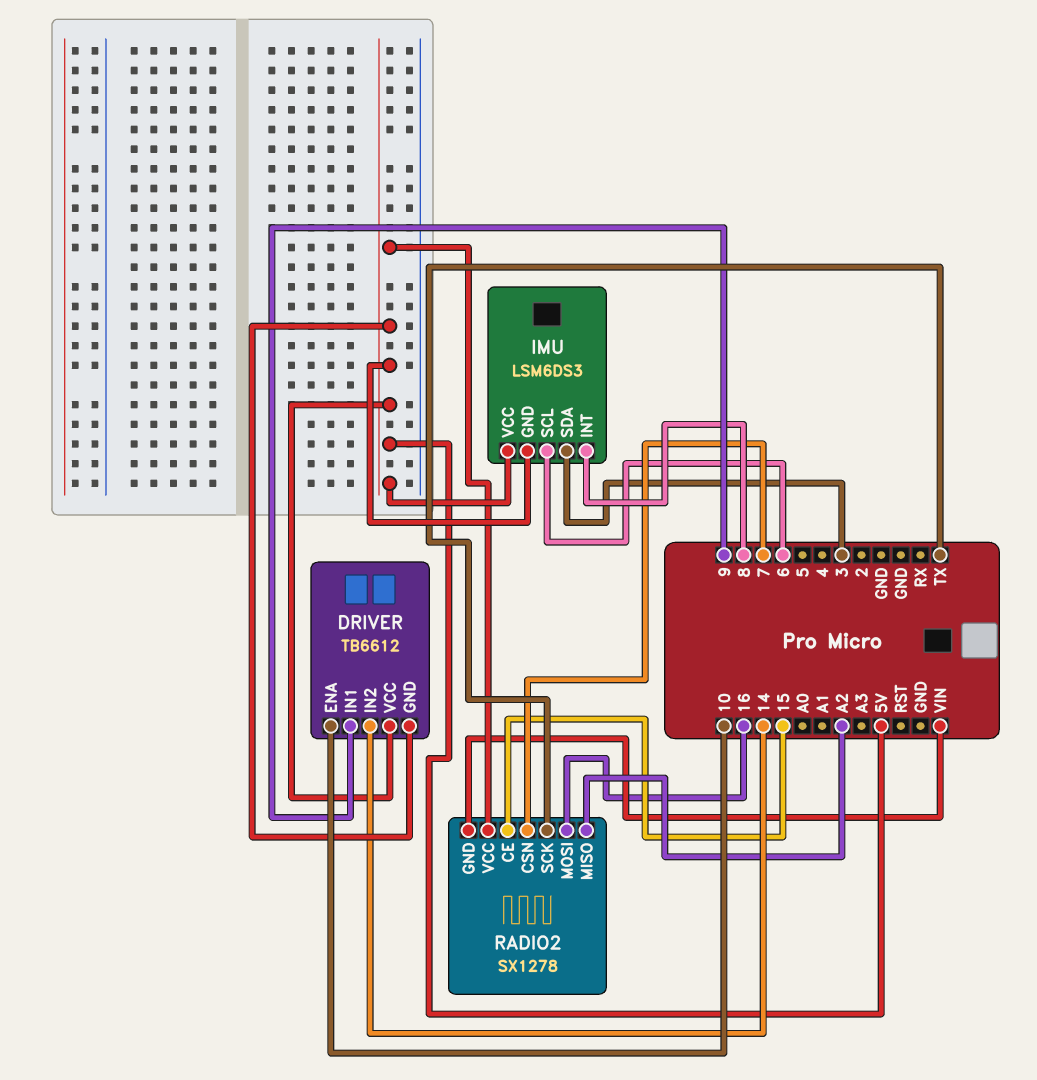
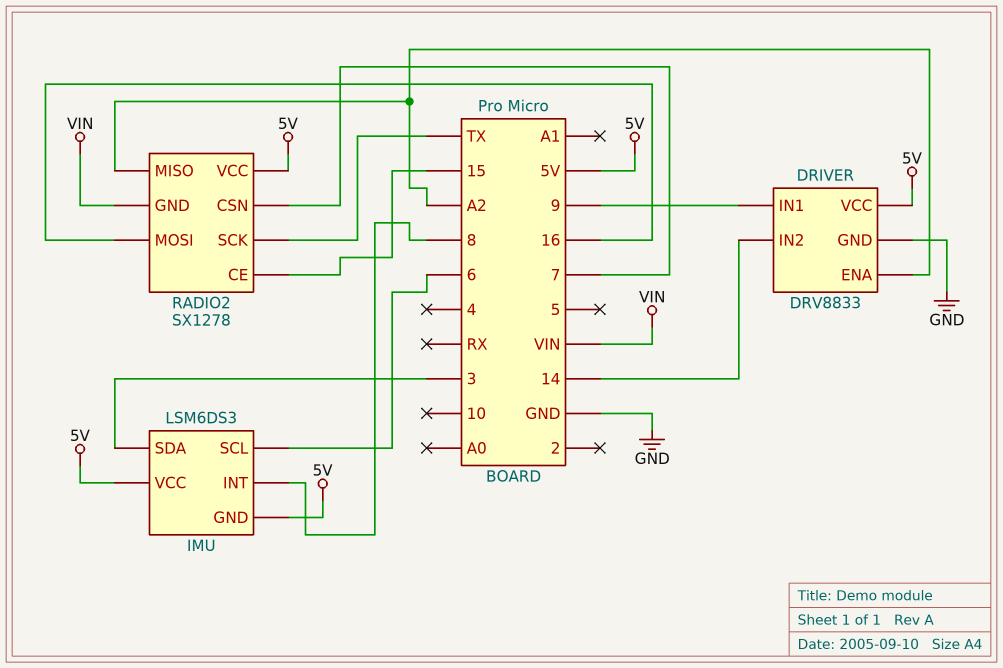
DRIVER: TB6612 -> DRV8833
DRIVER pin ENA: 10 -> A2
DRIVER pin GND: 5V -> GND

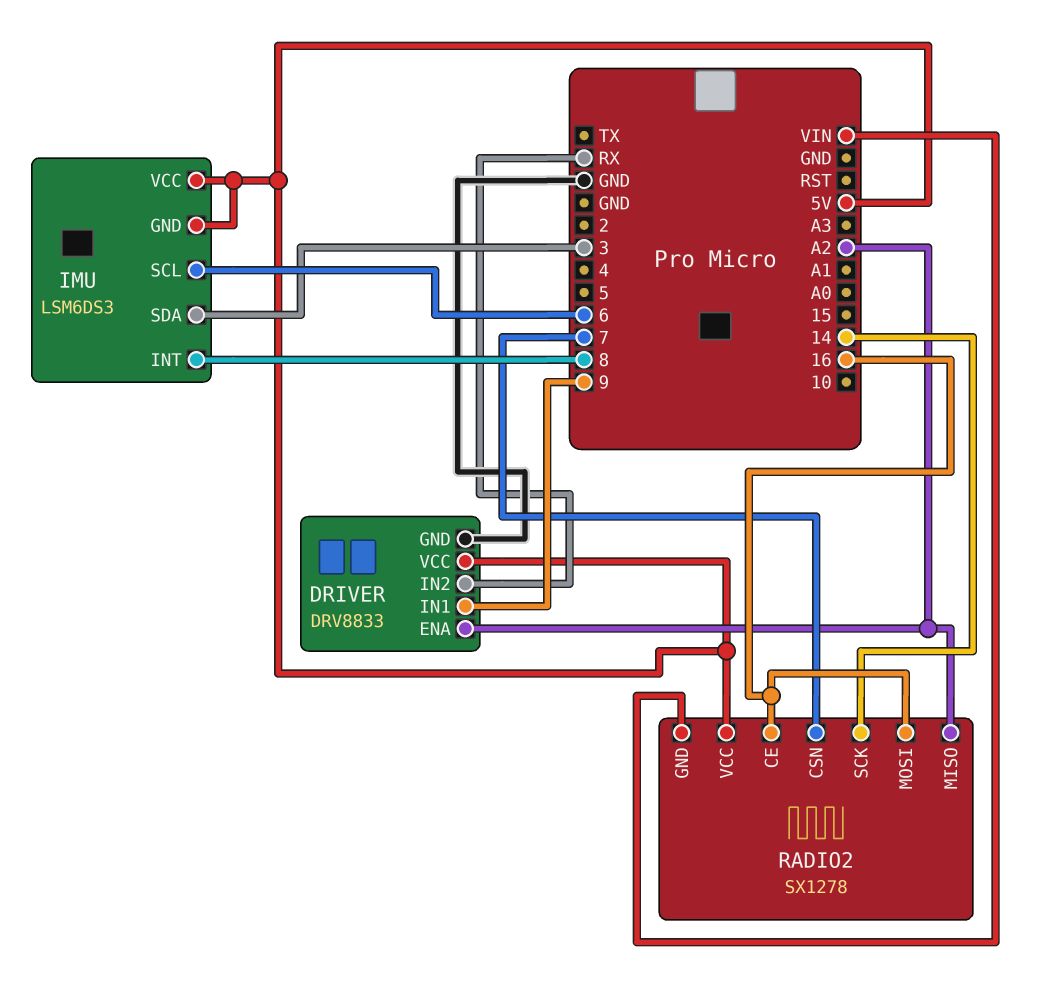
DRIVER pin IN2: 14 -> RX
RADIO2 pin CE: 15 -> 16
RADIO2 pin SCK: TX -> 14

